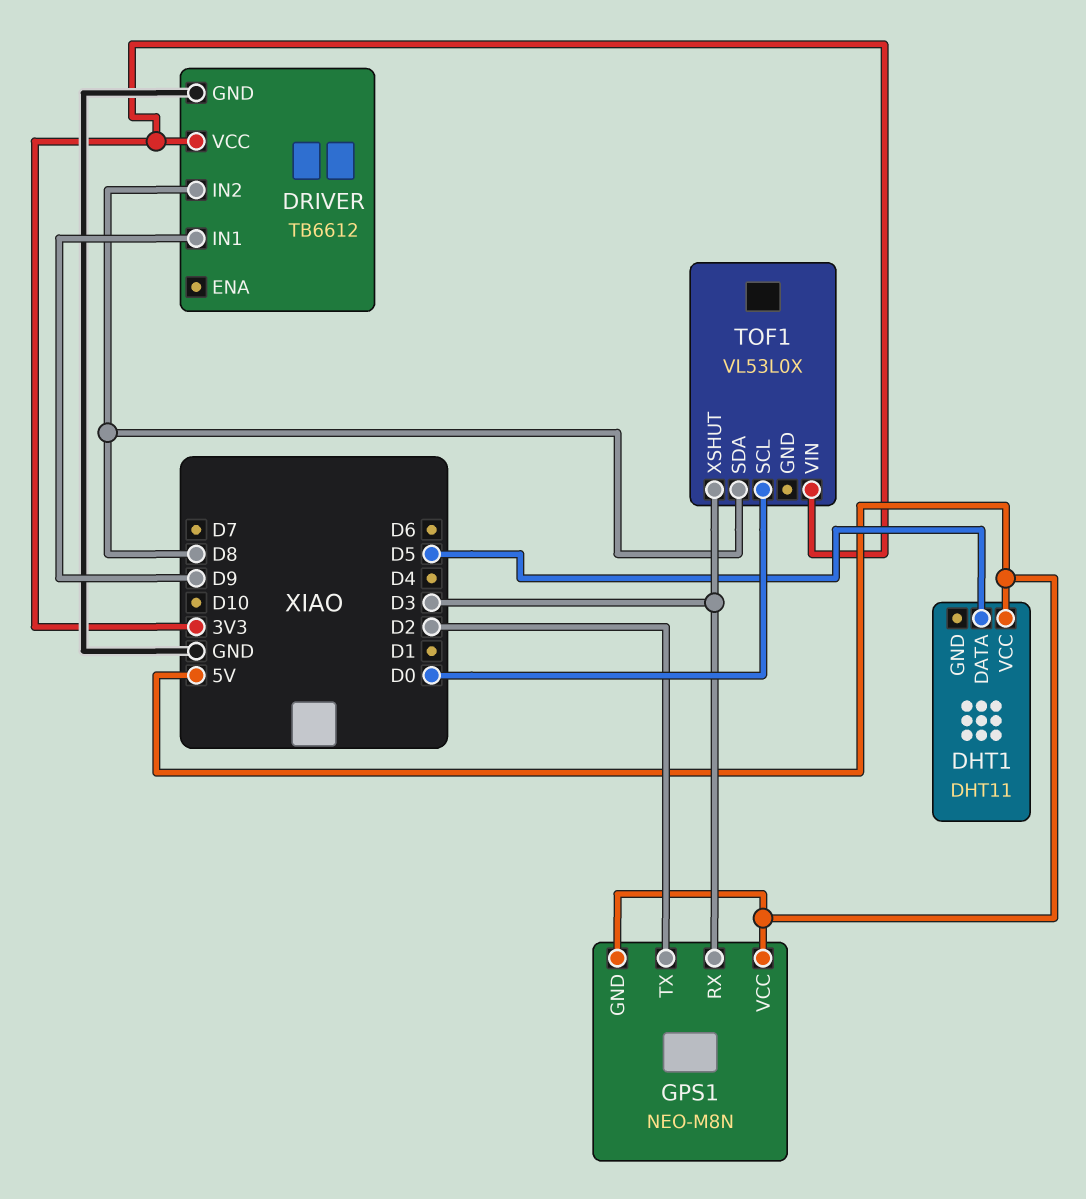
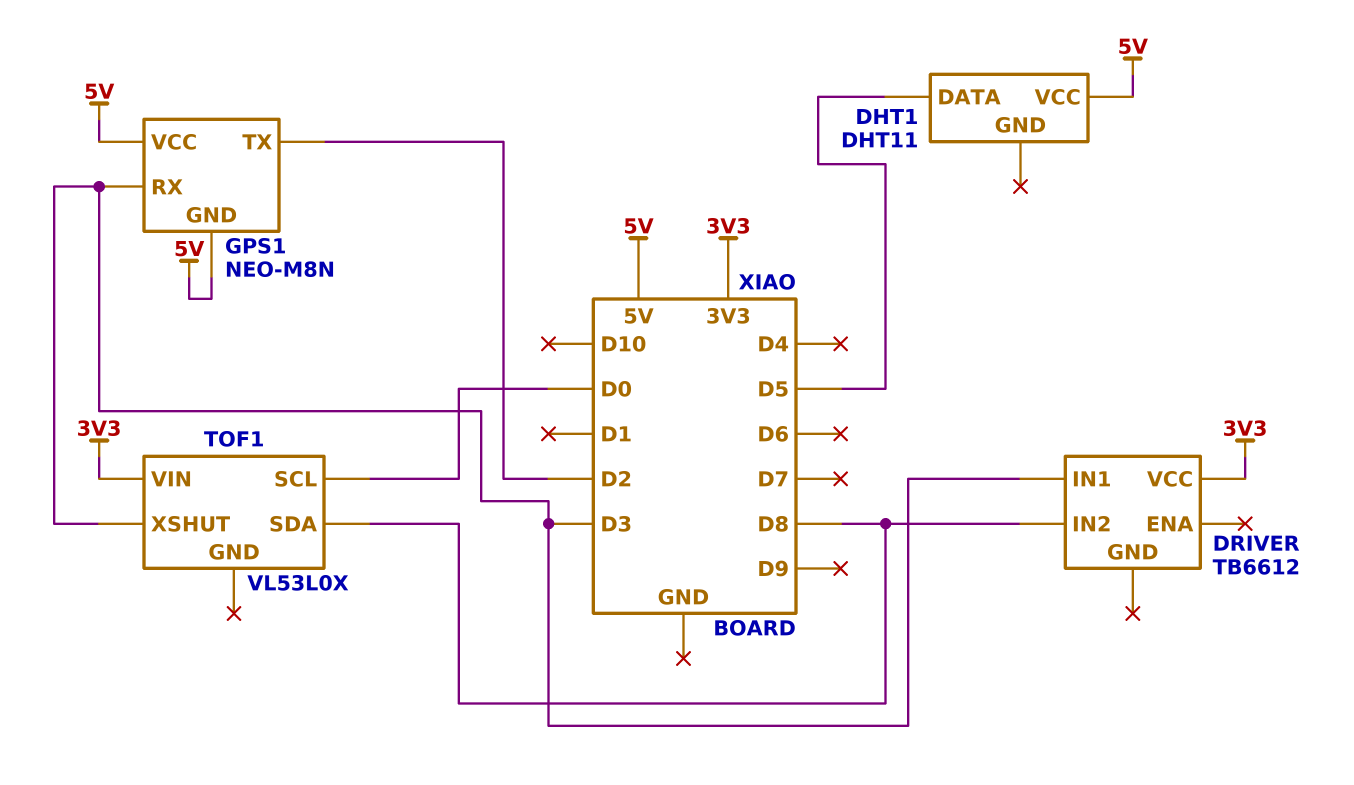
DRIVER pin GND: GND -> none
DRIVER pin IN1: D9 -> D3

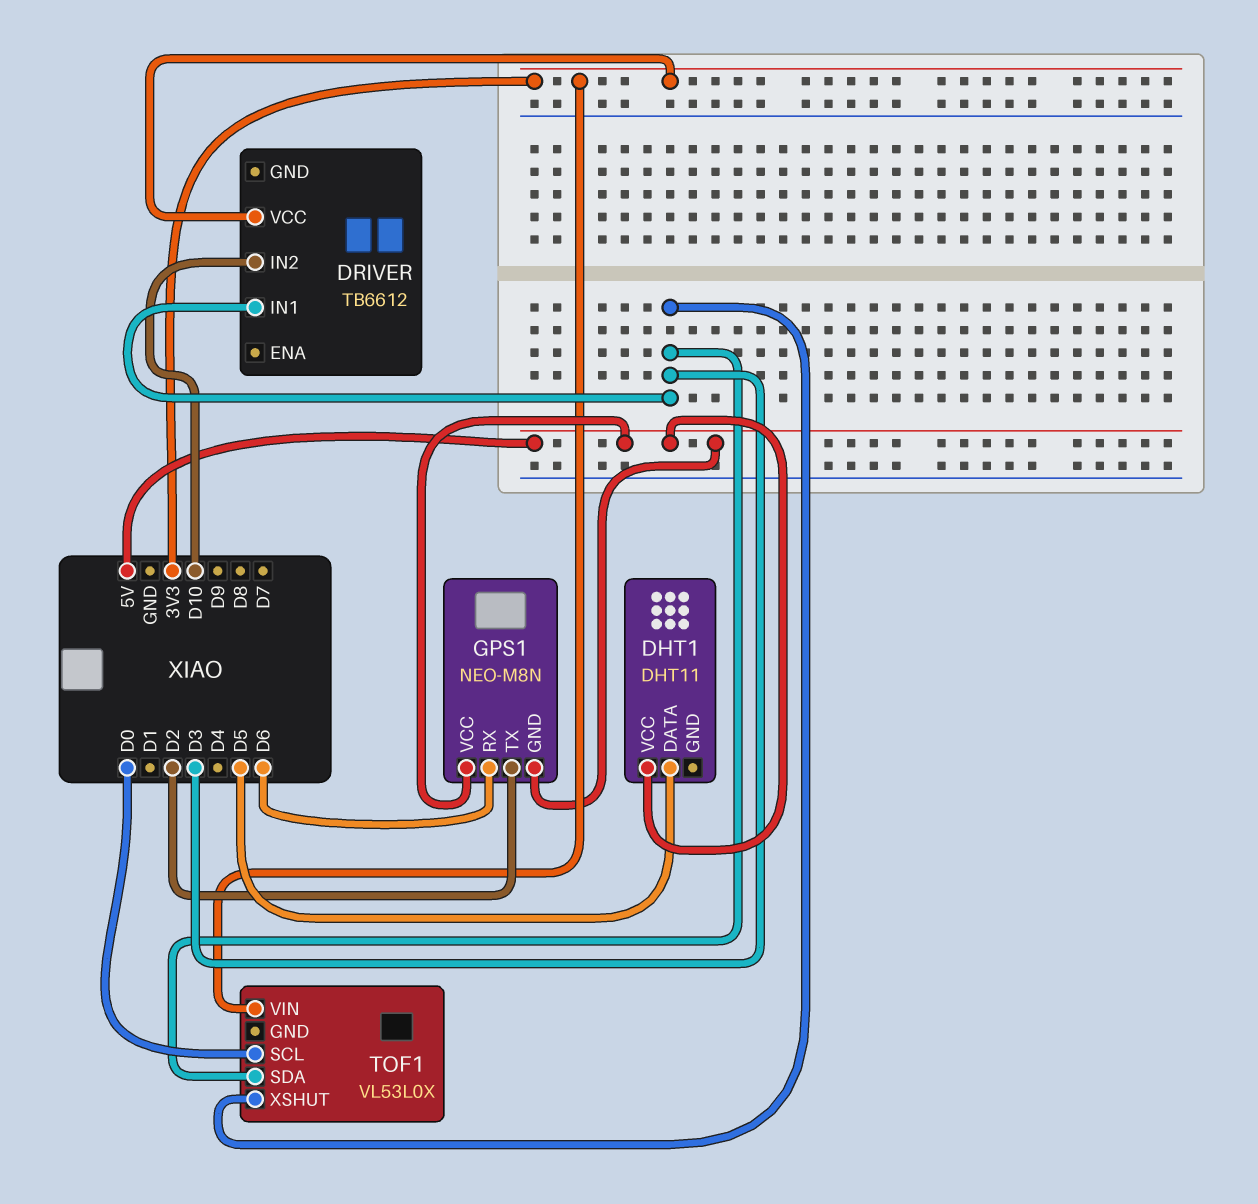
DRIVER pin IN2: D8 -> D10
GPS1 pin RX: D3 -> D6
TOF1 pin SDA: D8 -> D3

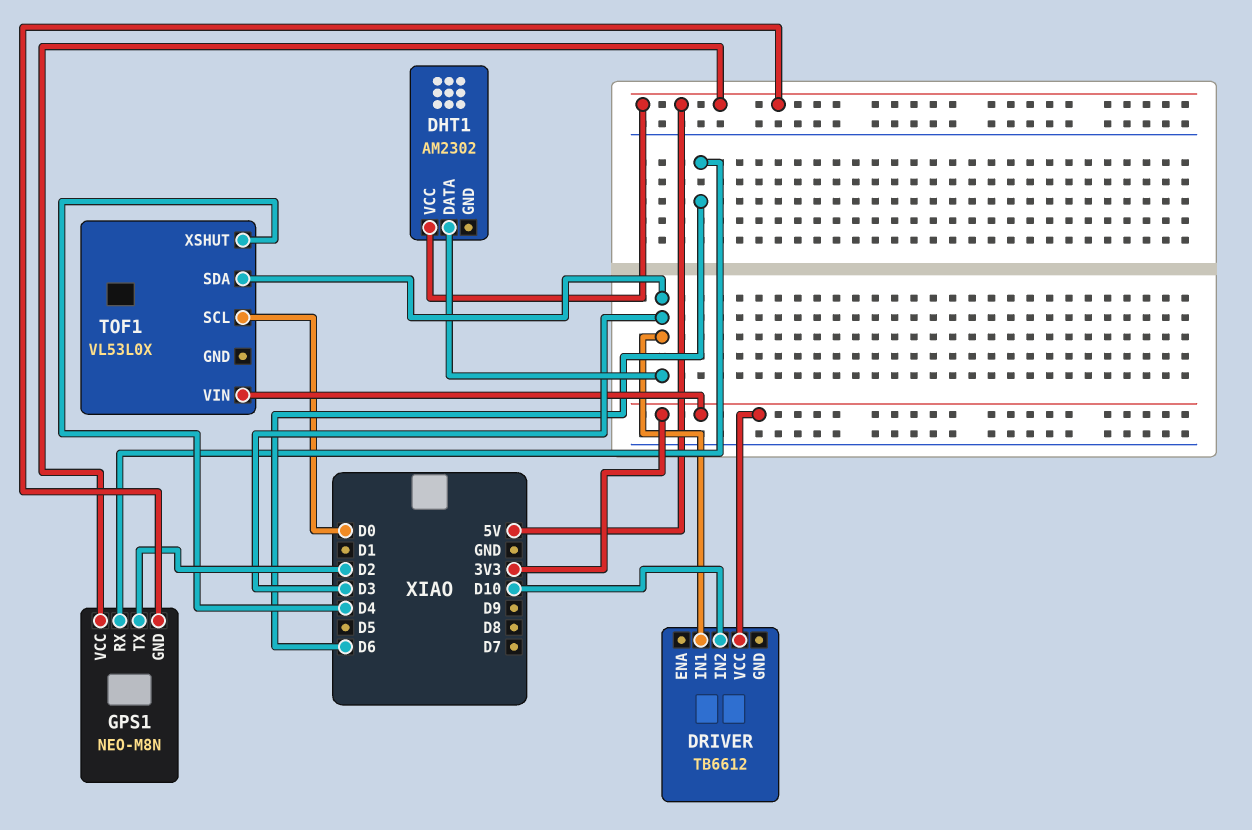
DHT1: DHT11 -> AM2302
DHT1 pin DATA: D5 -> D3
TOF1 pin XSHUT: D3 -> D4

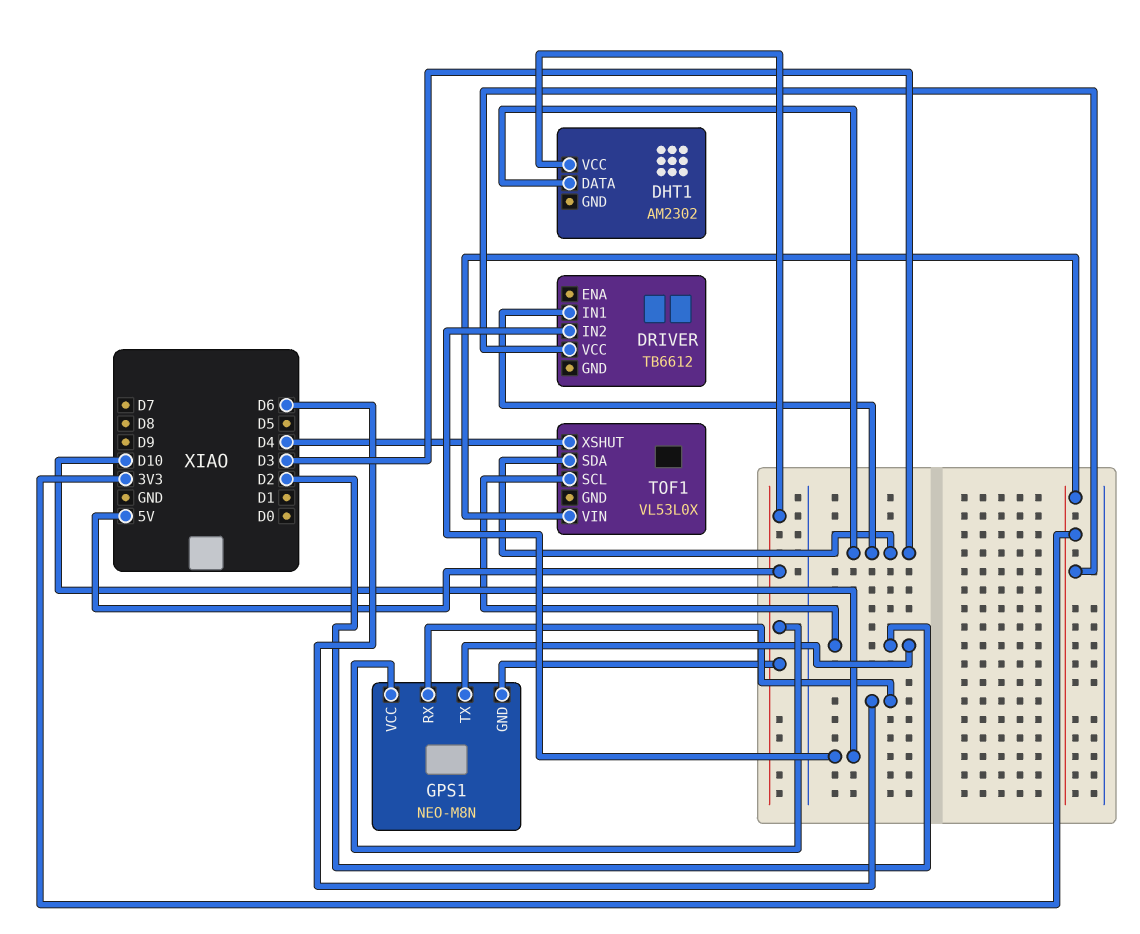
TOF1 pin SCL: D0 -> D2

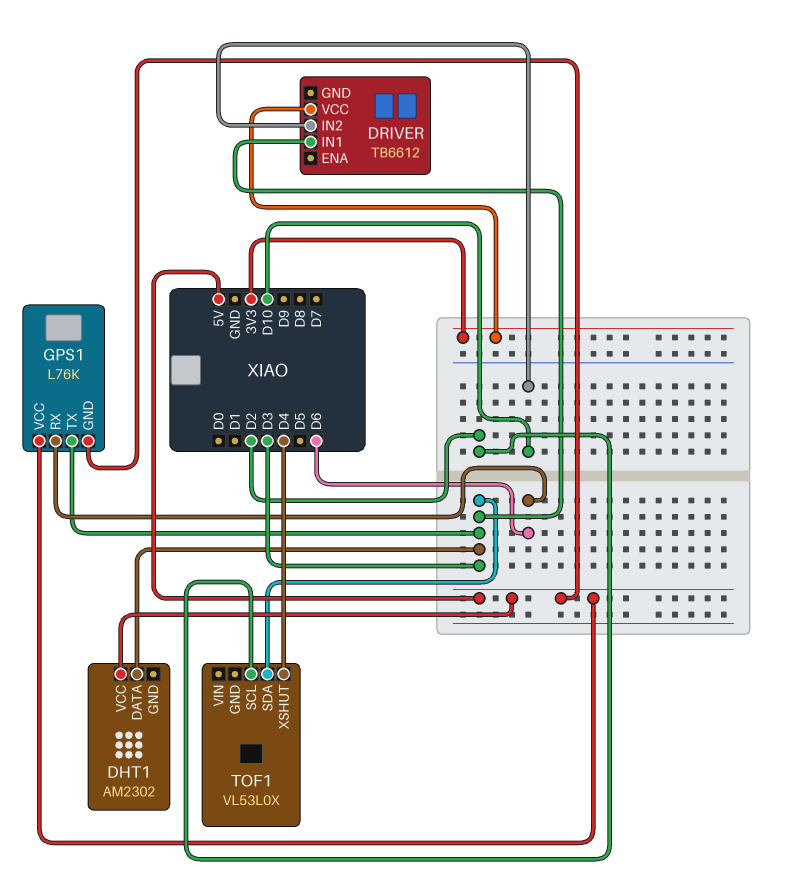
GPS1: NEO-M8N -> L76K
GPS1 pin TX: D2 -> D3
TOF1 pin VIN: 3V3 -> none

